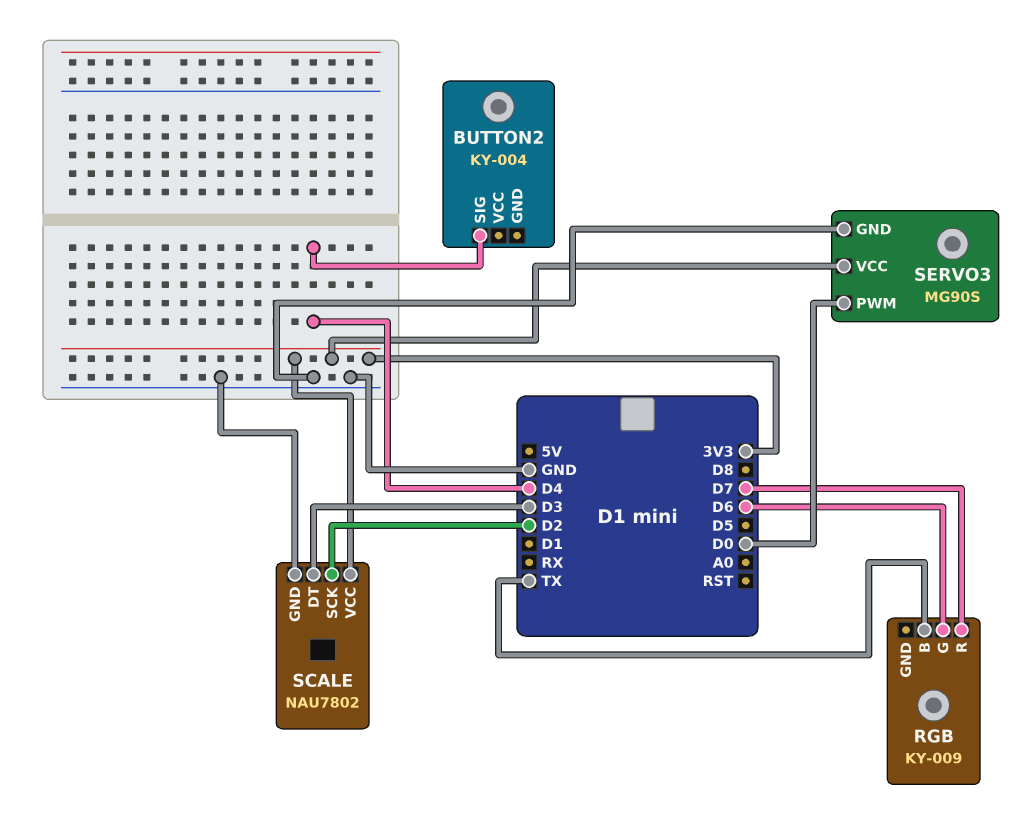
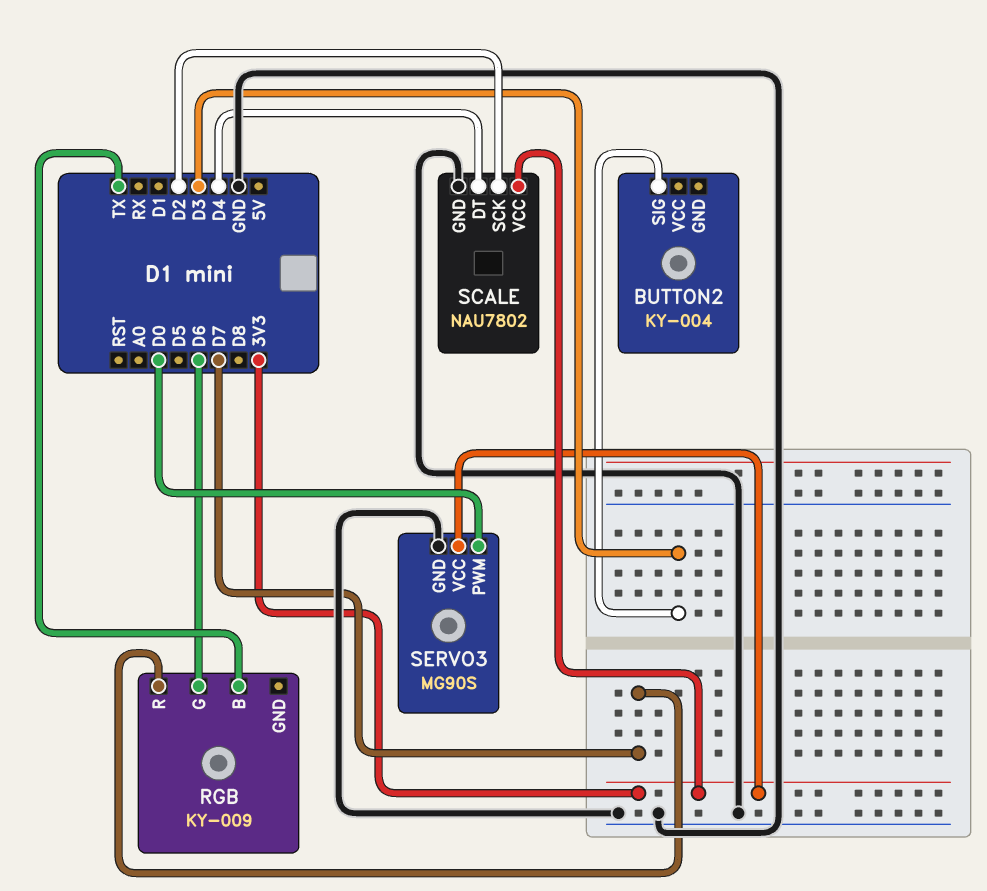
BUTTON2 pin SIG: D4 -> D3
SCALE pin DT: D3 -> D4

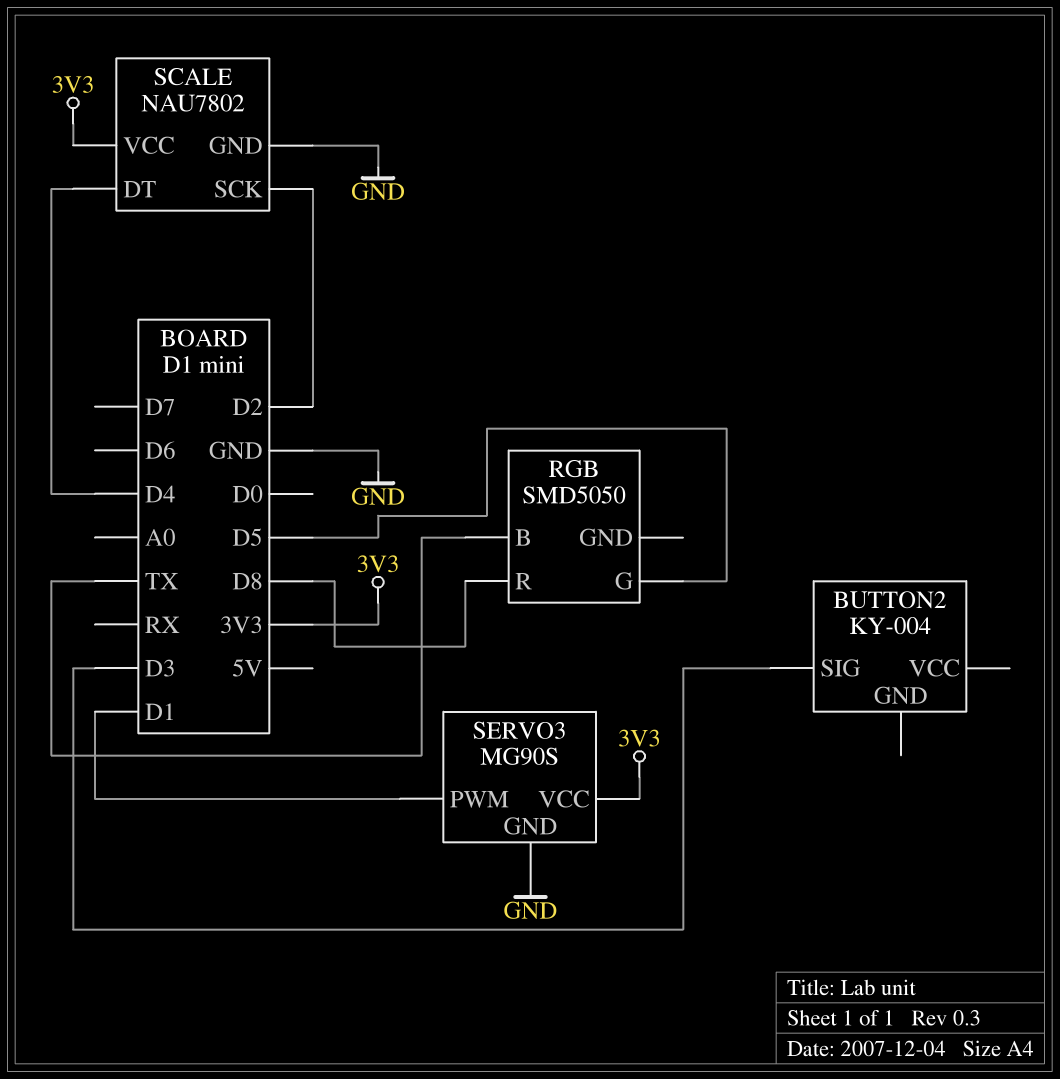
RGB: KY-009 -> SMD5050
RGB pin G: D6 -> D5
RGB pin R: D7 -> D8
SERVO3 pin PWM: D0 -> D1

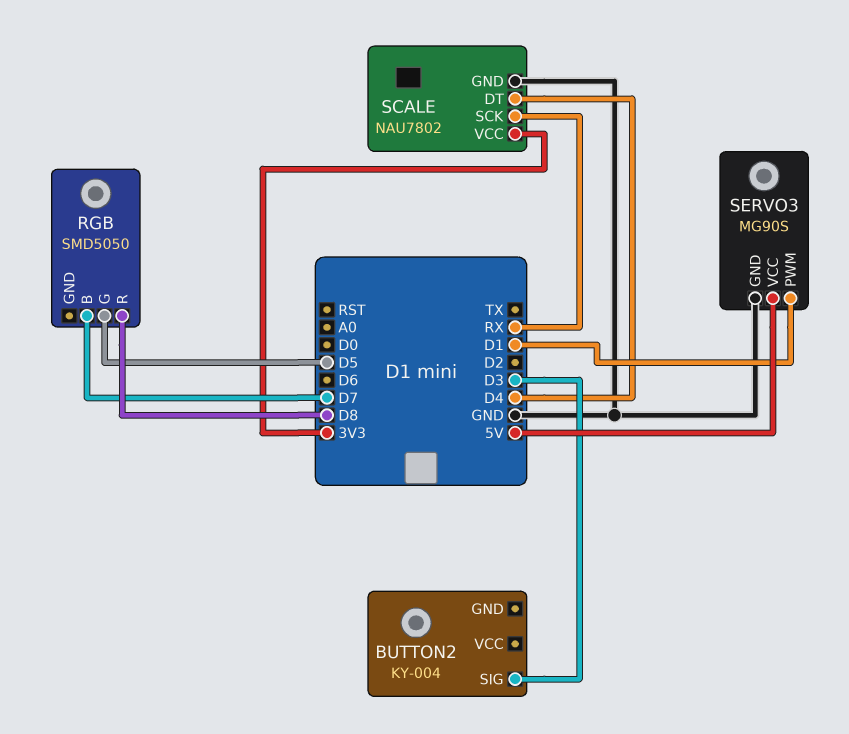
RGB pin B: TX -> D7
SCALE pin SCK: D2 -> RX
SERVO3 pin VCC: 3V3 -> 5V

